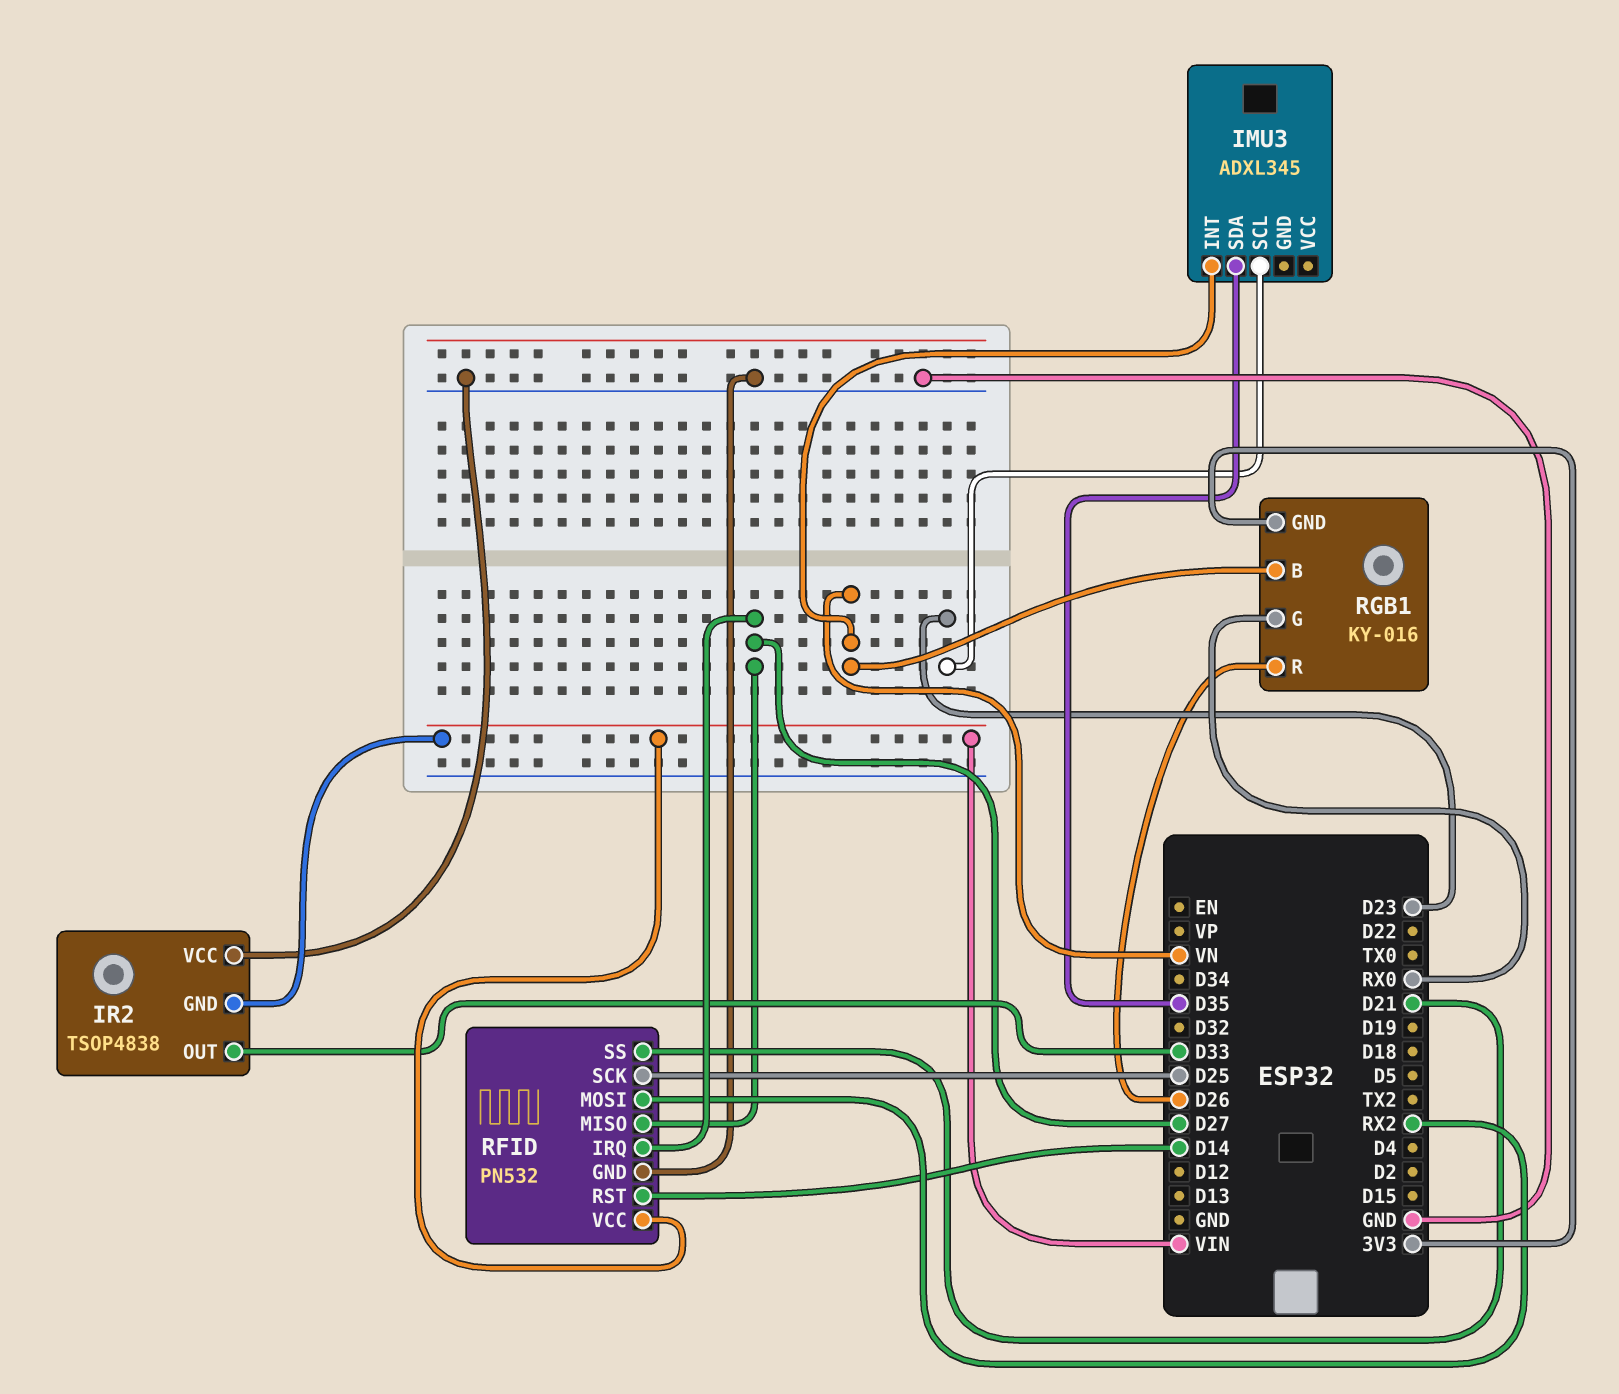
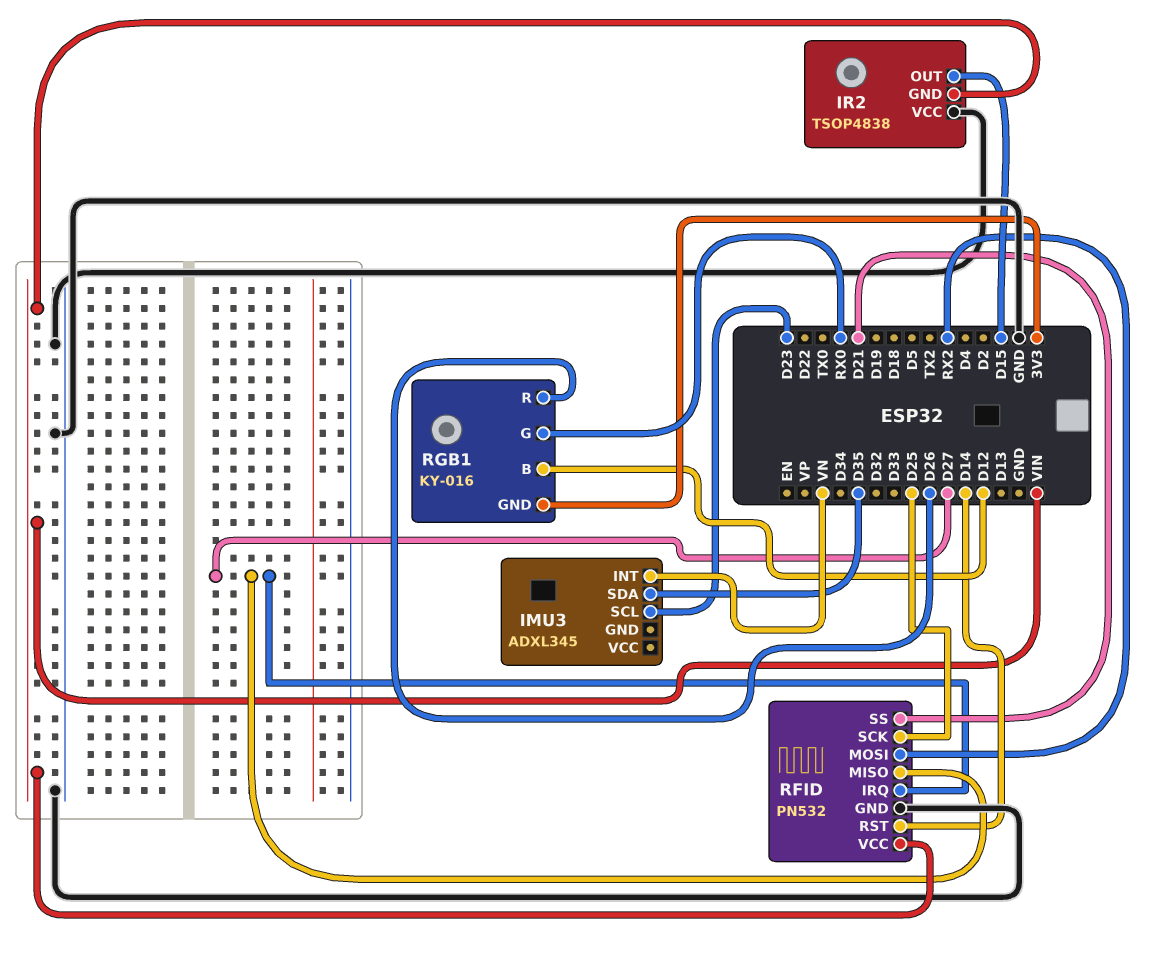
IR2 pin OUT: D33 -> D15
RGB1 pin B: VN -> D12

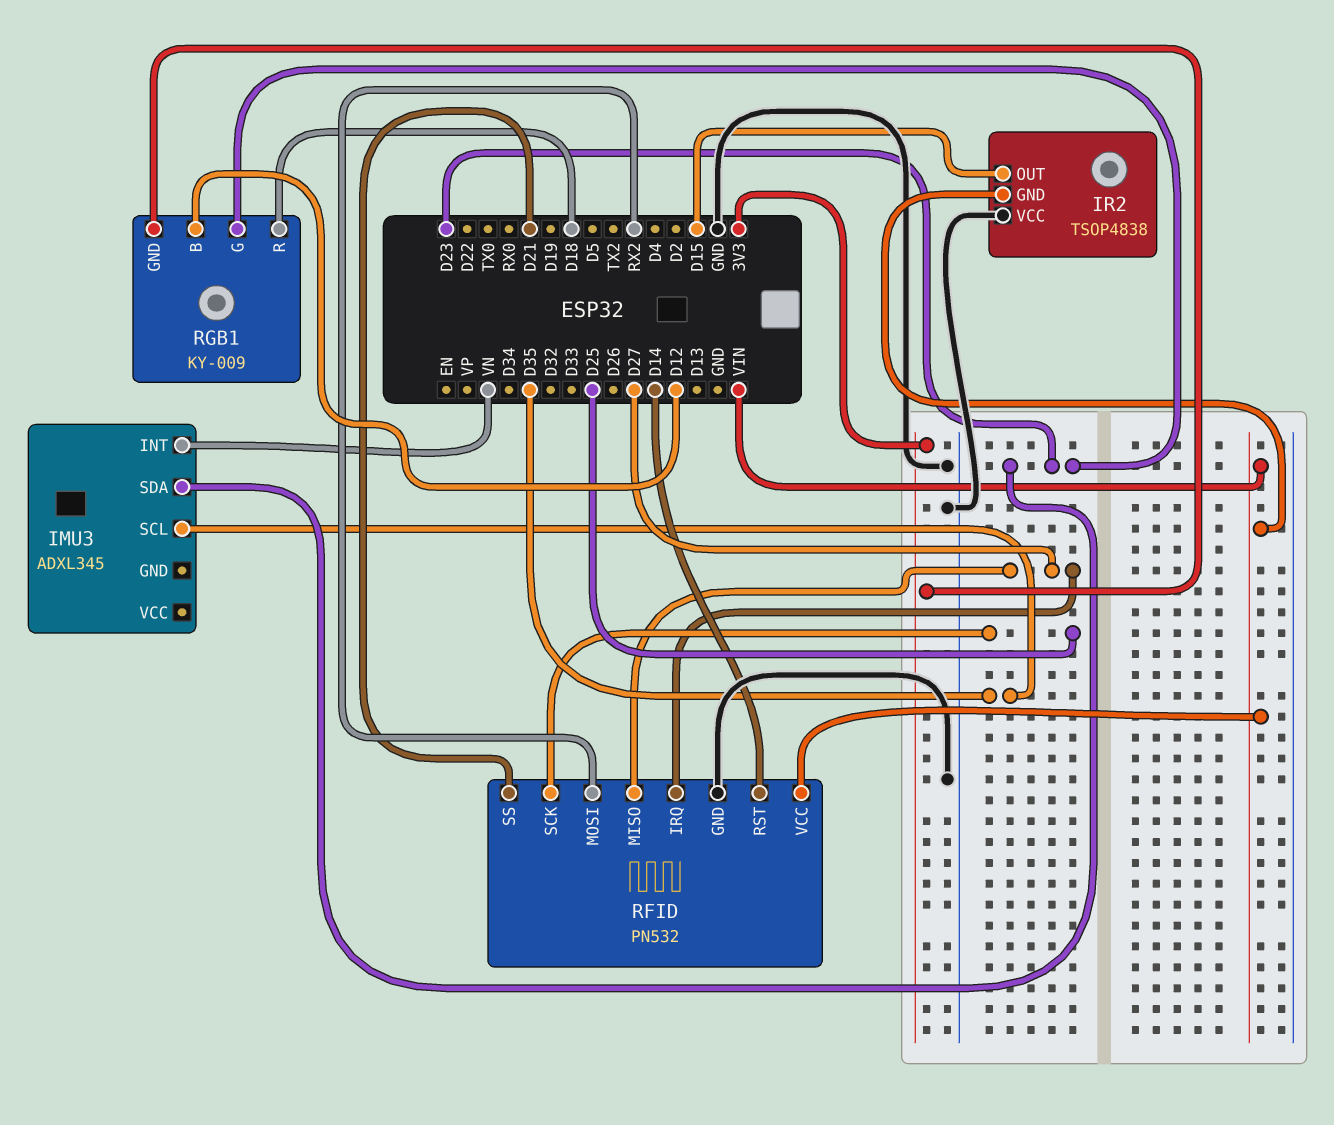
IMU3 pin SCL: D23 -> D35
IMU3 pin SDA: D35 -> D23
RGB1: KY-016 -> KY-009
RGB1 pin G: RX0 -> D23
RGB1 pin R: D26 -> D18

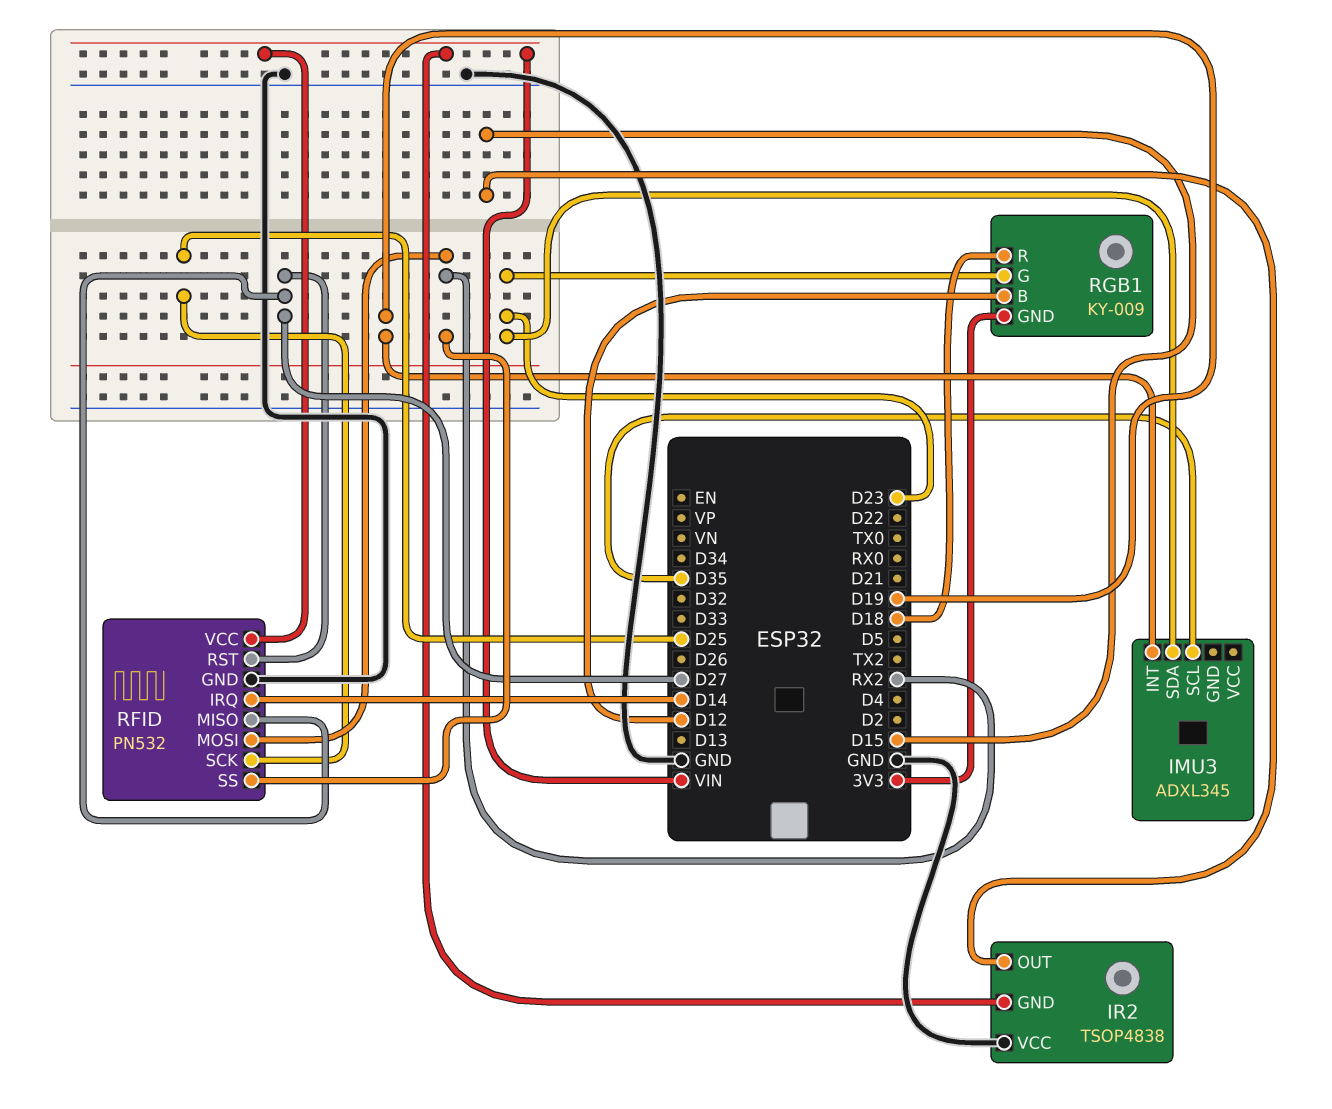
IMU3 pin INT: VN -> D19
RFID pin IRQ: D27 -> D14
RFID pin RST: D14 -> D27
RFID pin SS: D21 -> RX2

